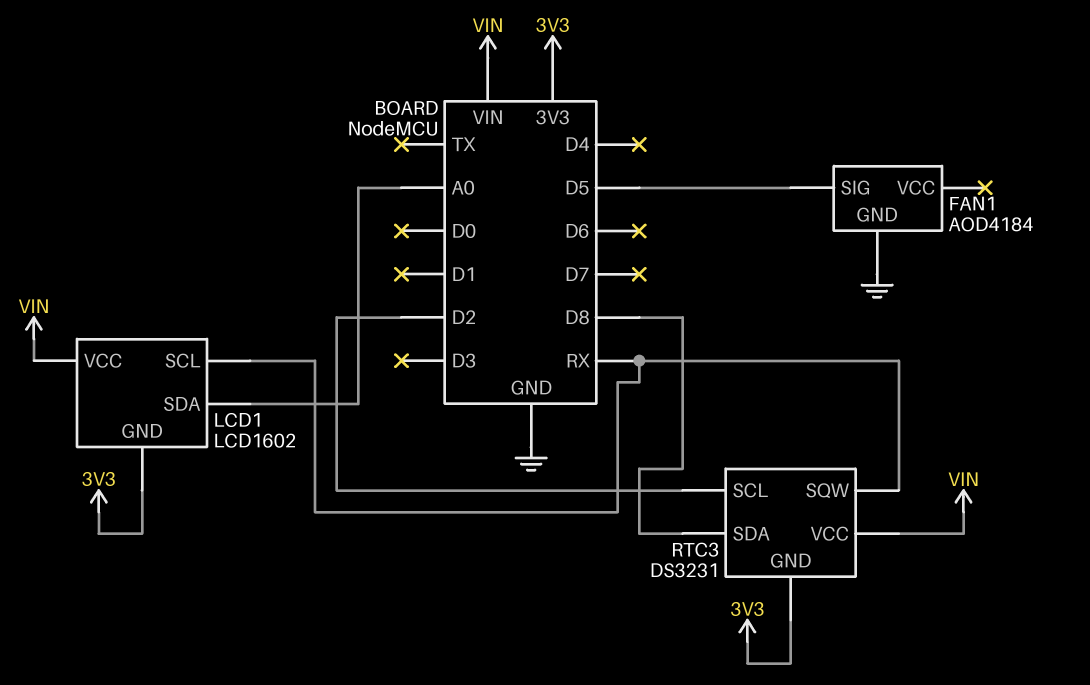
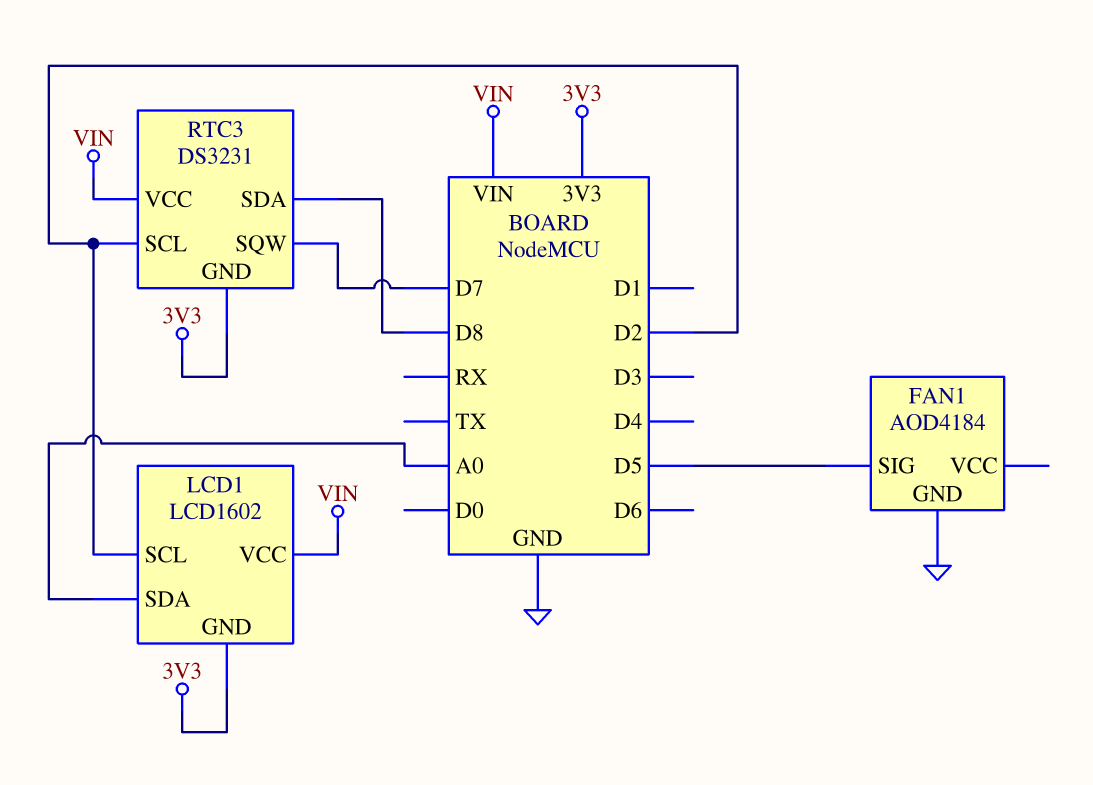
LCD1 pin SCL: RX -> D2
RTC3 pin SQW: RX -> D7

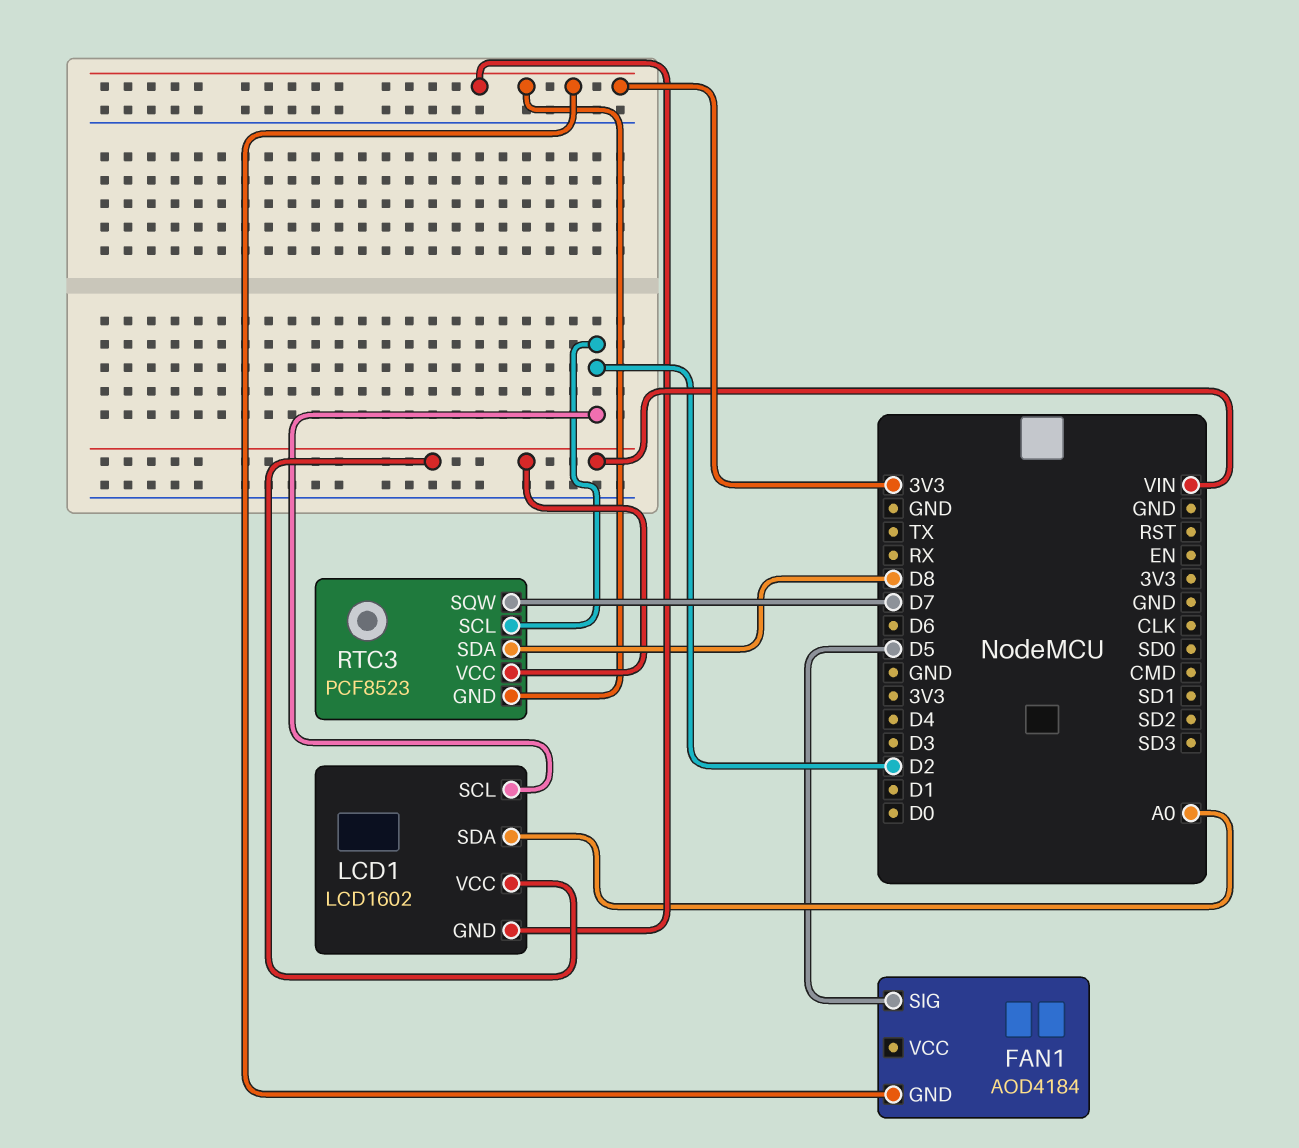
FAN1 pin GND: GND -> 3V3
RTC3: DS3231 -> PCF8523

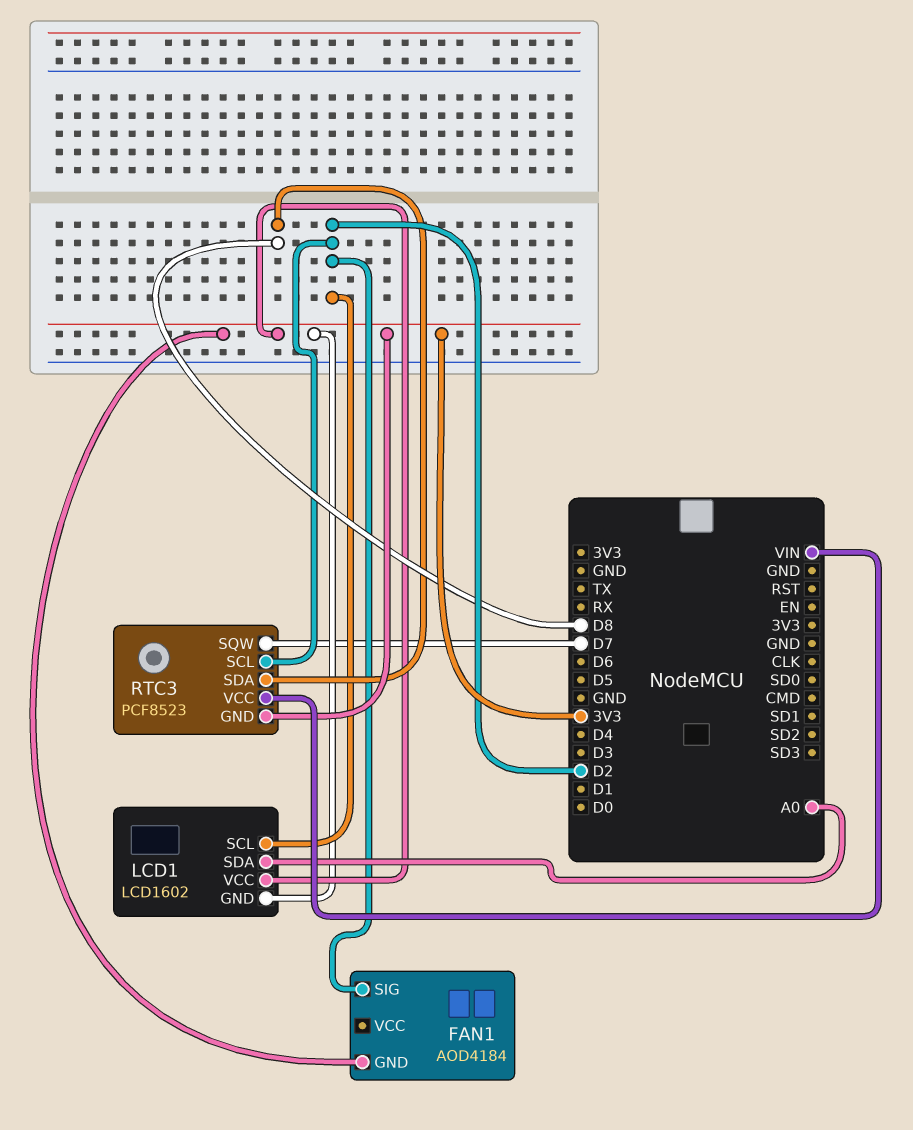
FAN1 pin SIG: D5 -> D2
LCD1 pin VCC: VIN -> 3V3

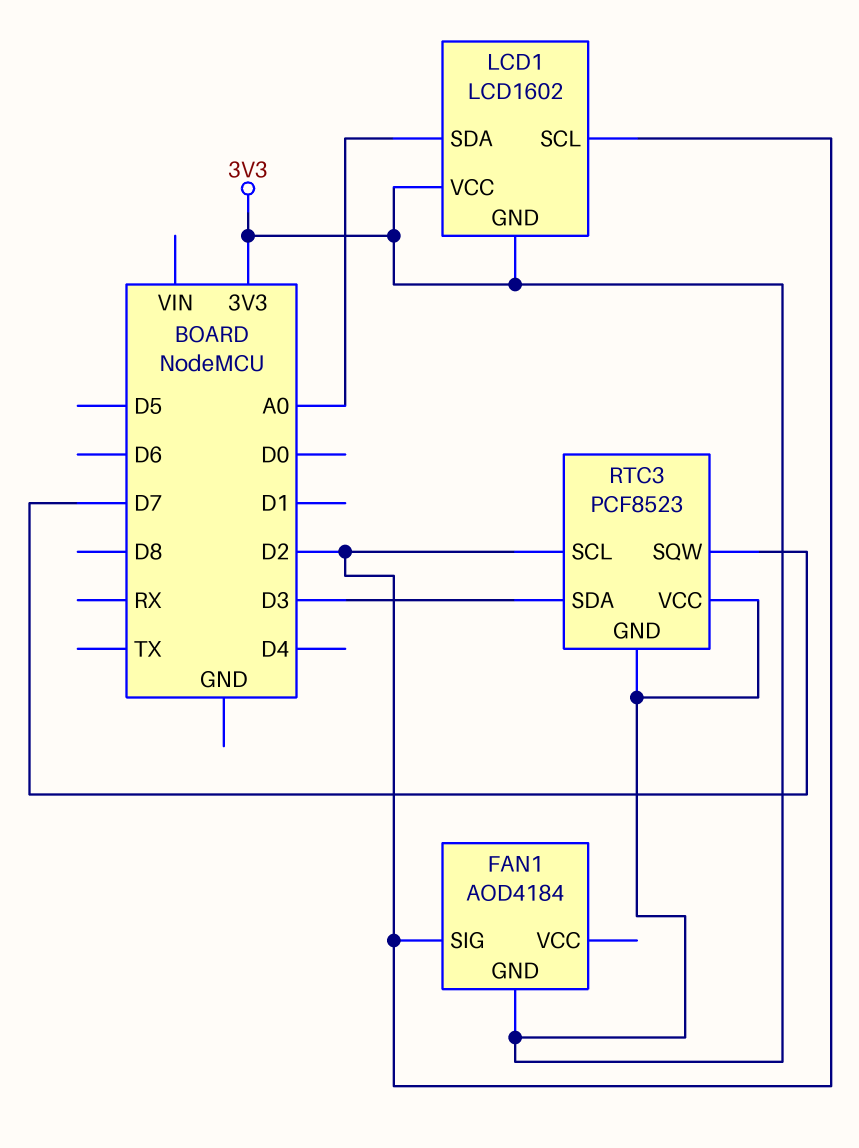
RTC3 pin SDA: D8 -> D3
RTC3 pin VCC: VIN -> 3V3

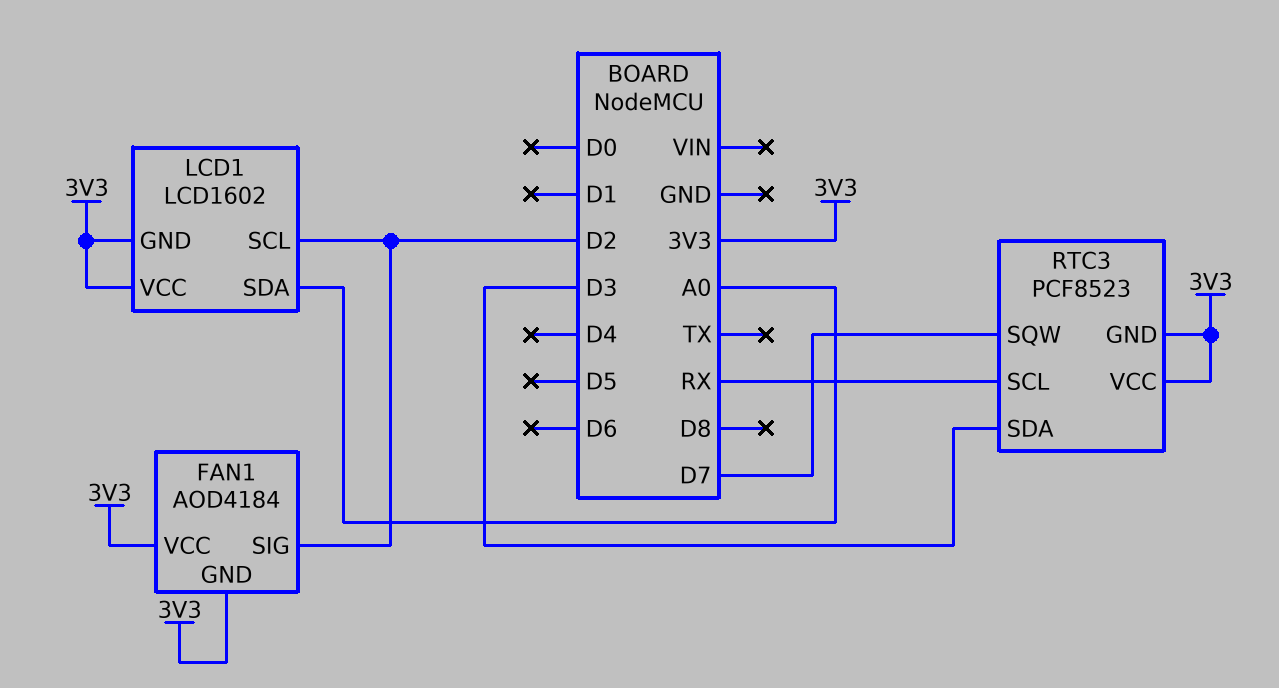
FAN1 pin VCC: none -> 3V3
RTC3 pin SCL: D2 -> RX

